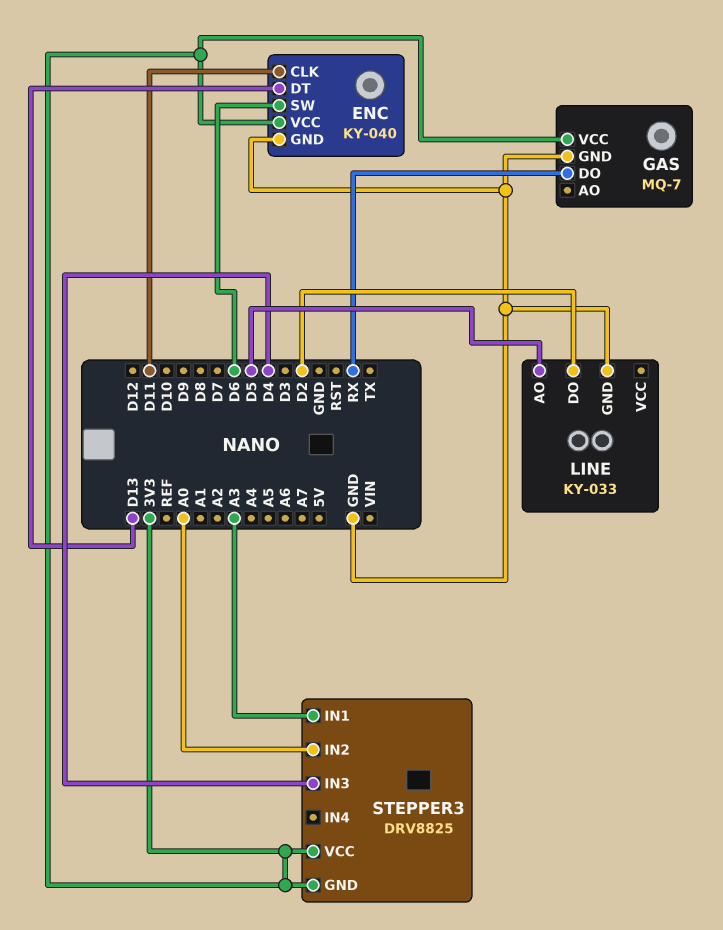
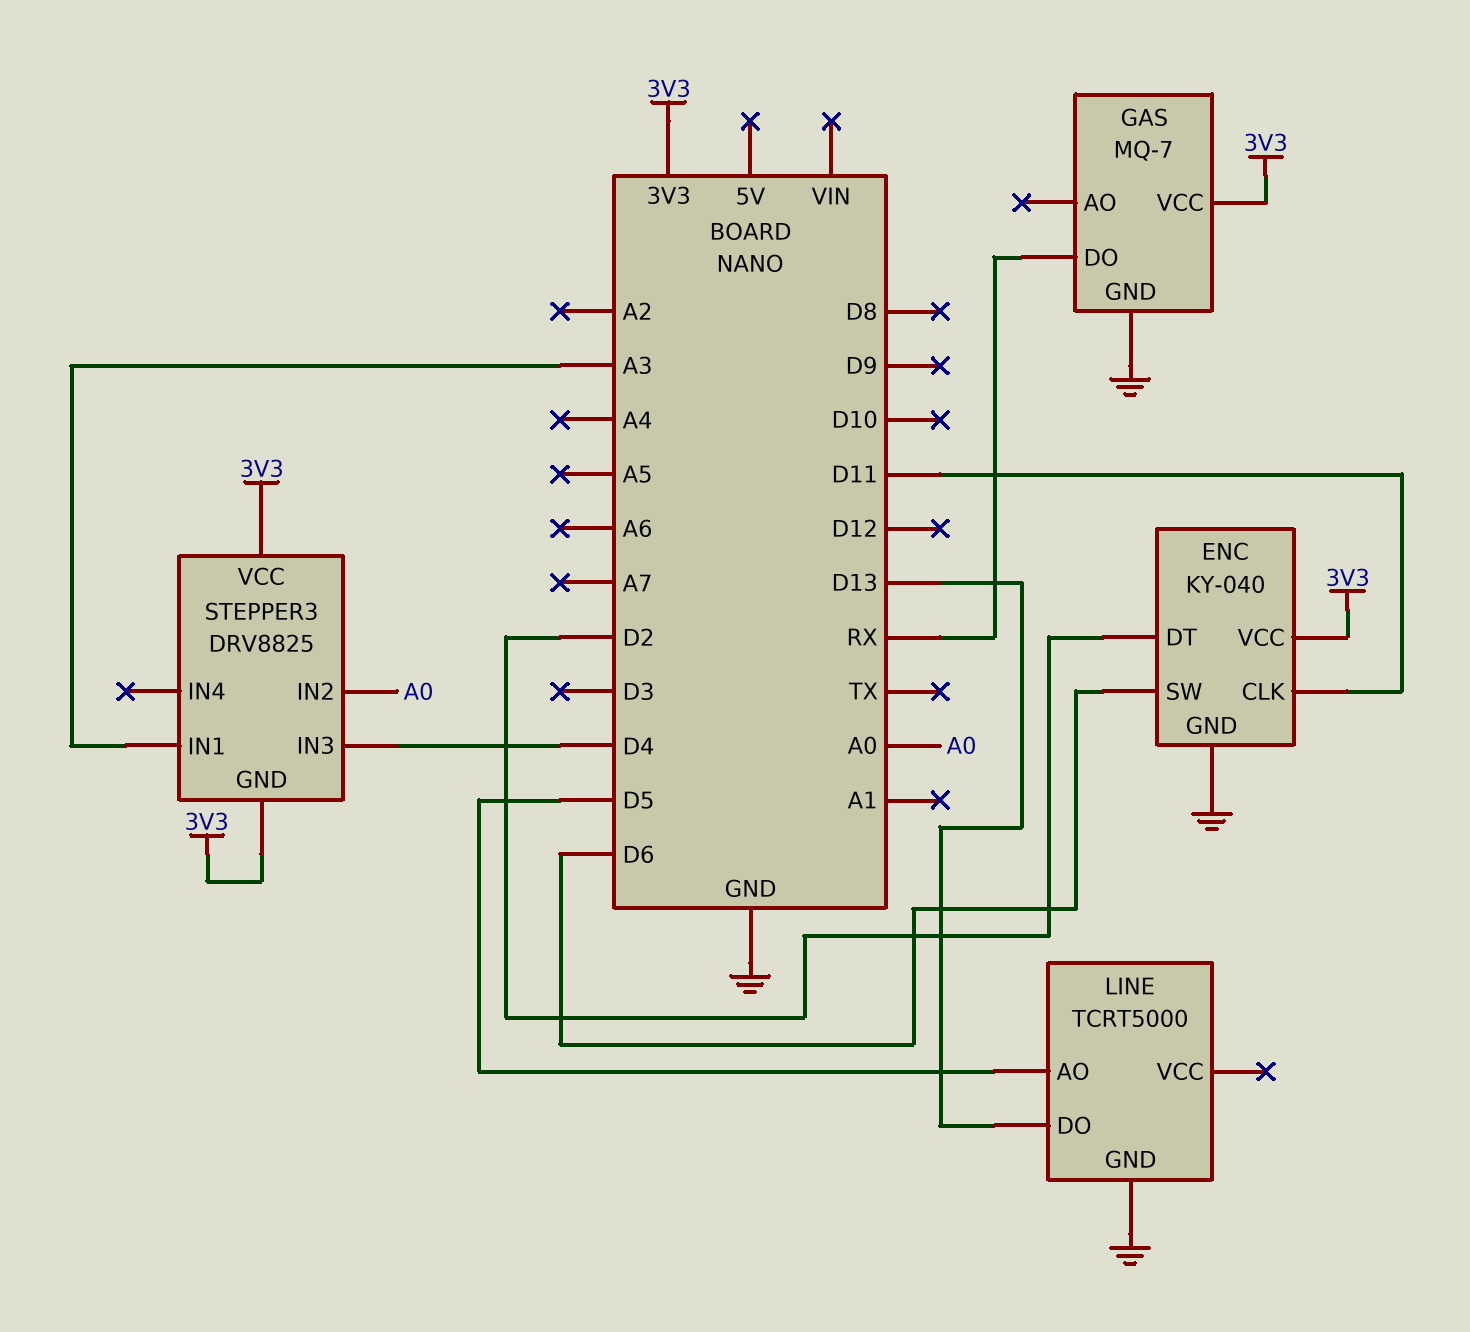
ENC pin DT: D13 -> D2
LINE: KY-033 -> TCRT5000
LINE pin DO: D2 -> D13

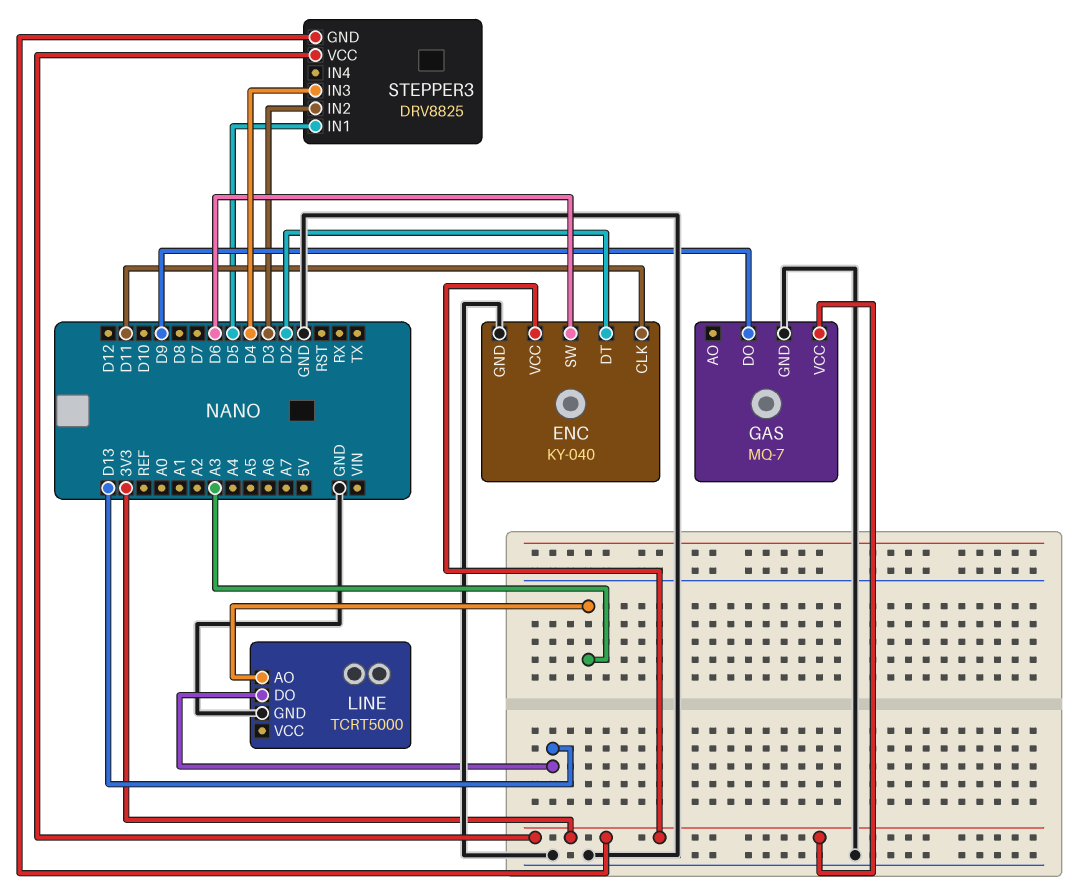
GAS pin DO: RX -> D9
LINE pin AO: D5 -> A3
STEPPER3 pin IN1: A3 -> D5
STEPPER3 pin IN2: A0 -> D3

